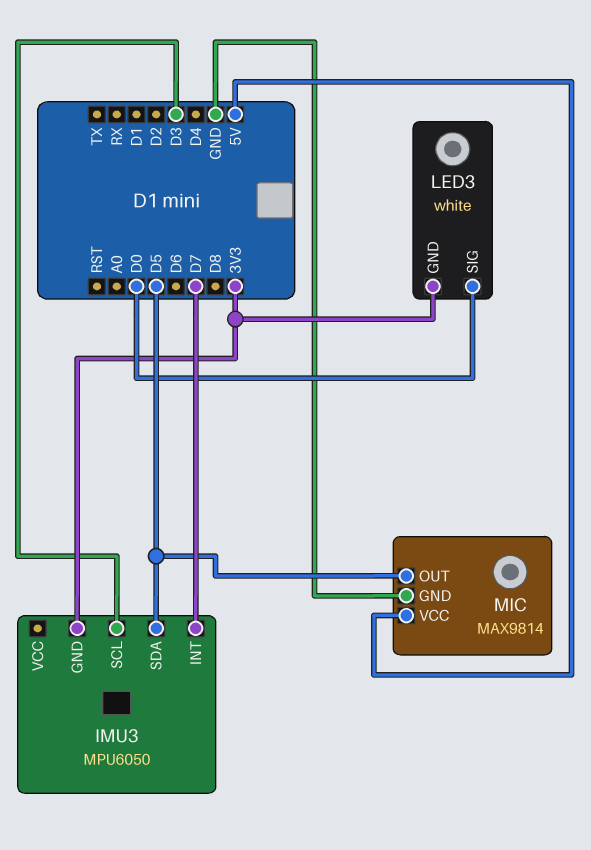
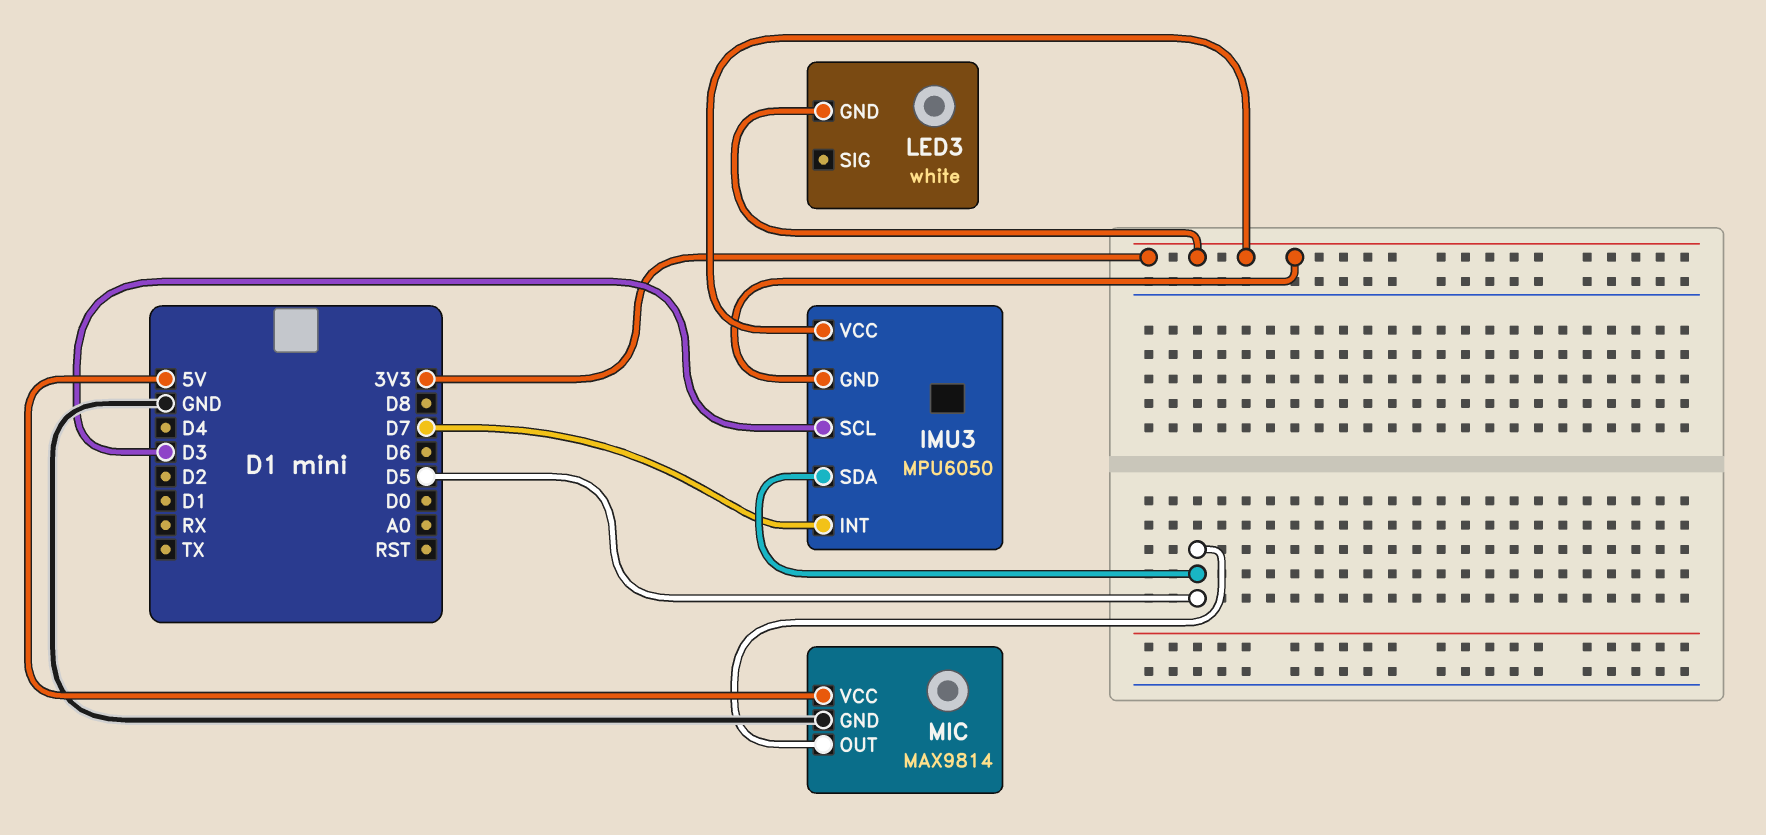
IMU3 pin VCC: none -> 3V3
LED3 pin SIG: D0 -> none

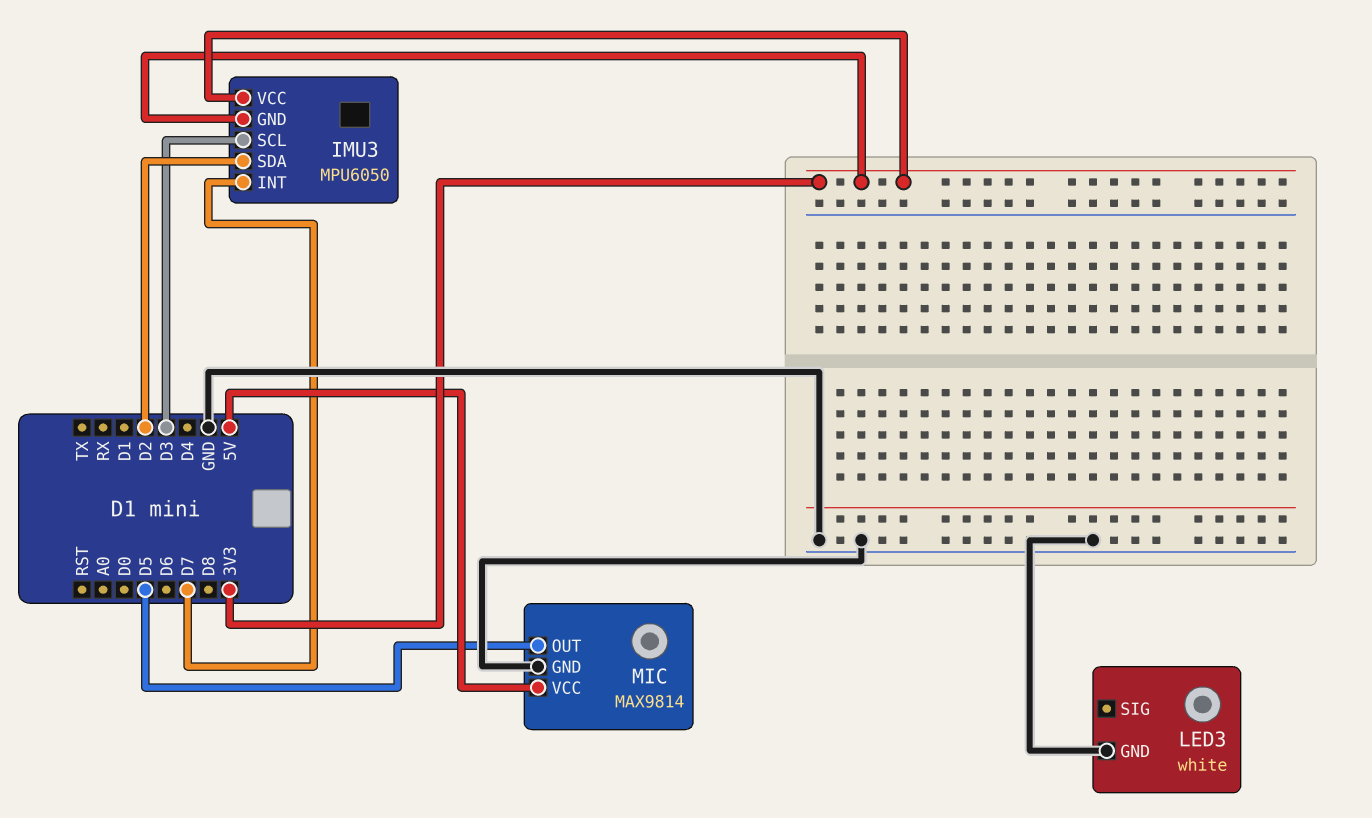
IMU3 pin SDA: D5 -> D2
LED3 pin GND: 3V3 -> GND

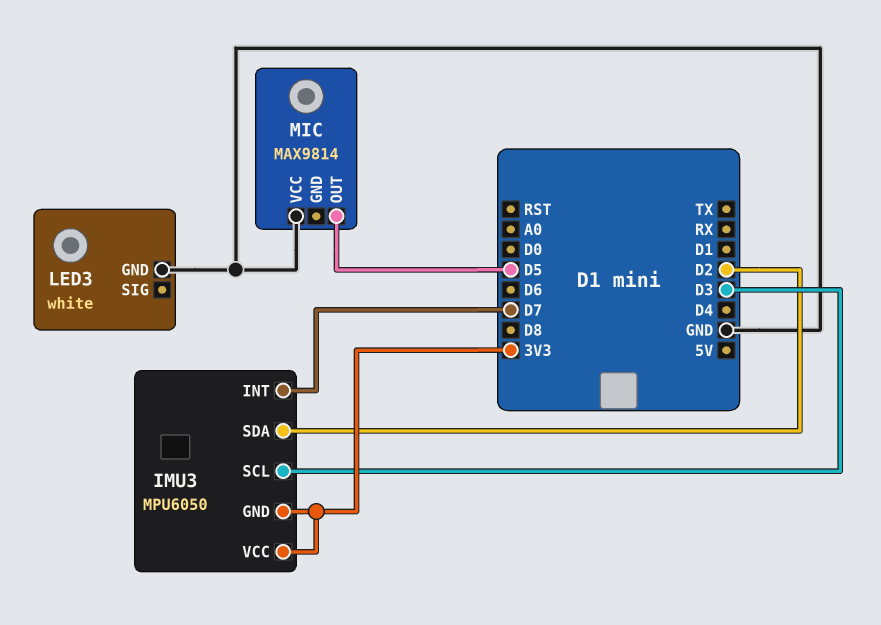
MIC pin GND: GND -> none
MIC pin VCC: 5V -> GND

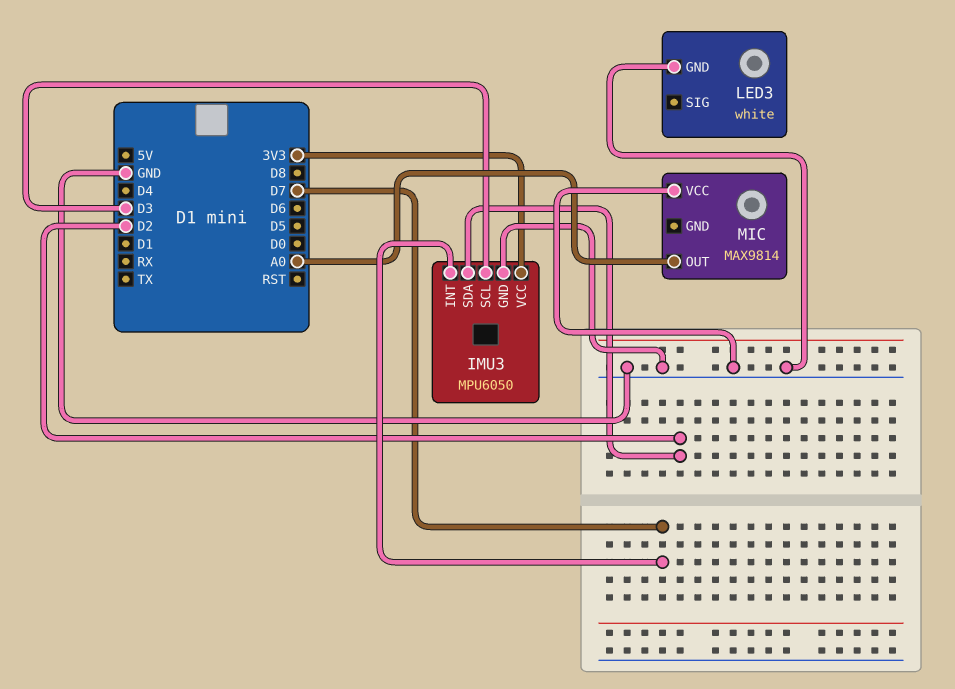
IMU3 pin GND: 3V3 -> GND
MIC pin OUT: D5 -> A0

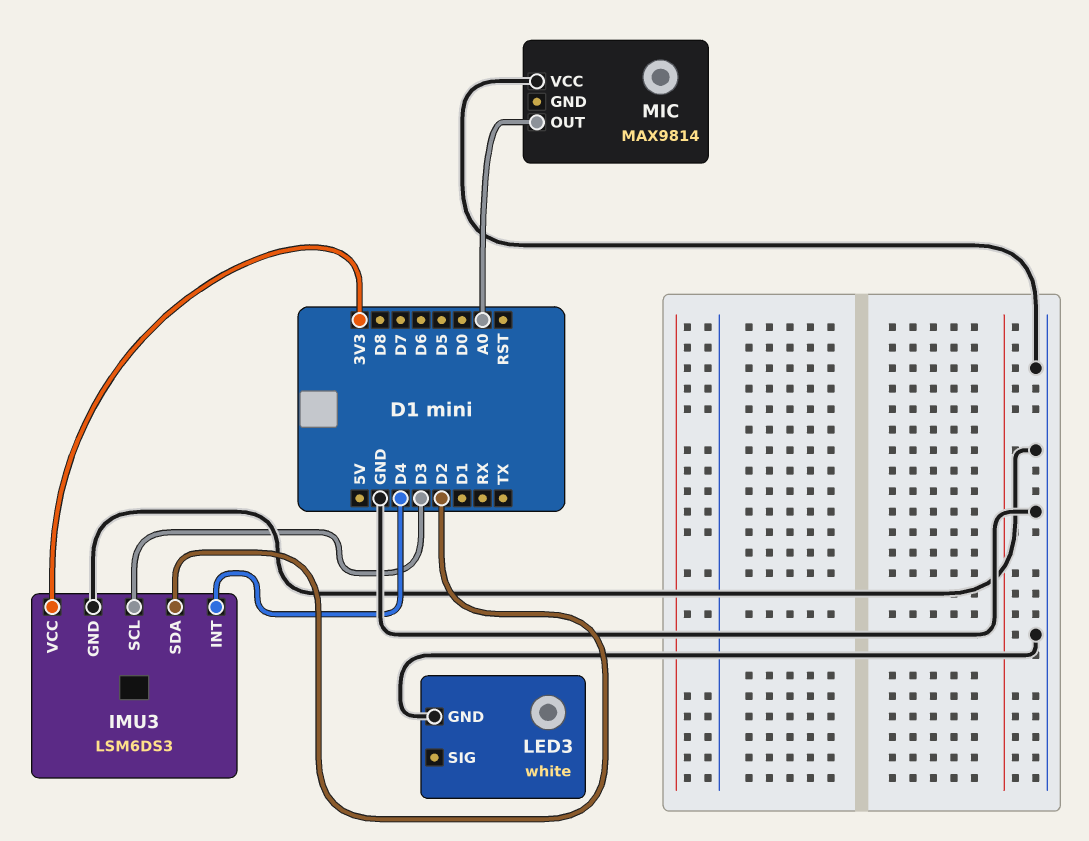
IMU3: MPU6050 -> LSM6DS3
IMU3 pin INT: D7 -> D4

